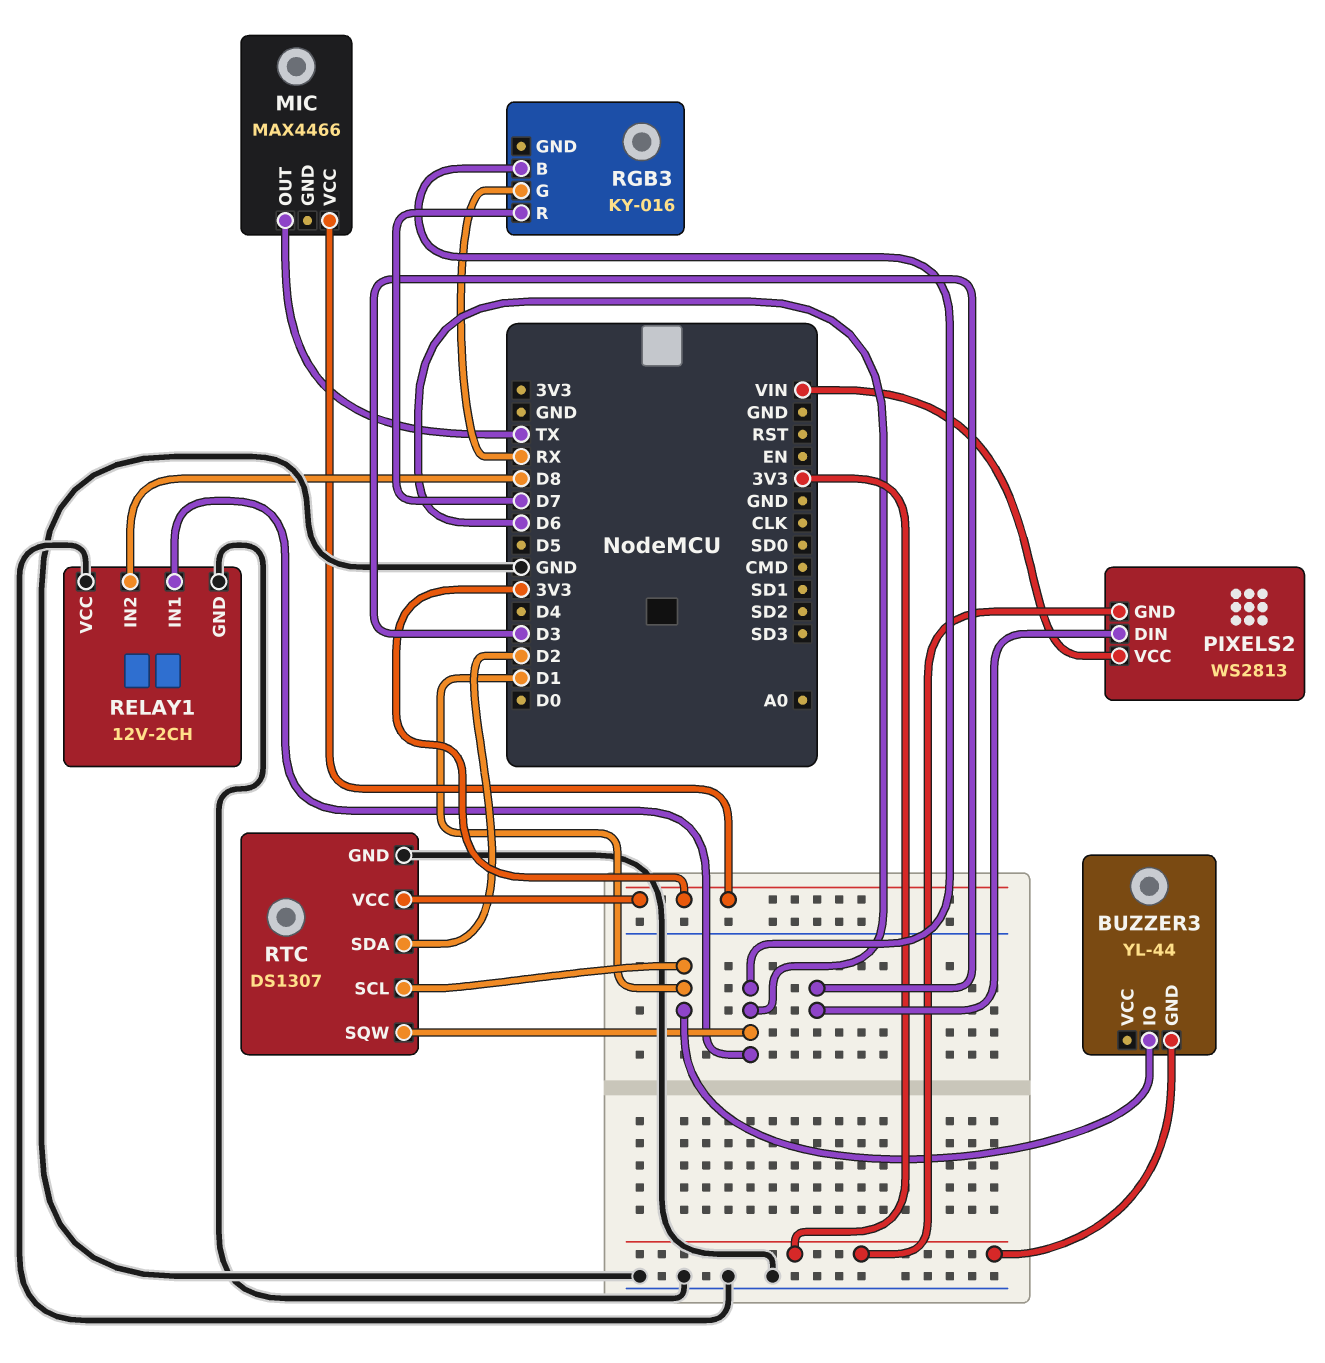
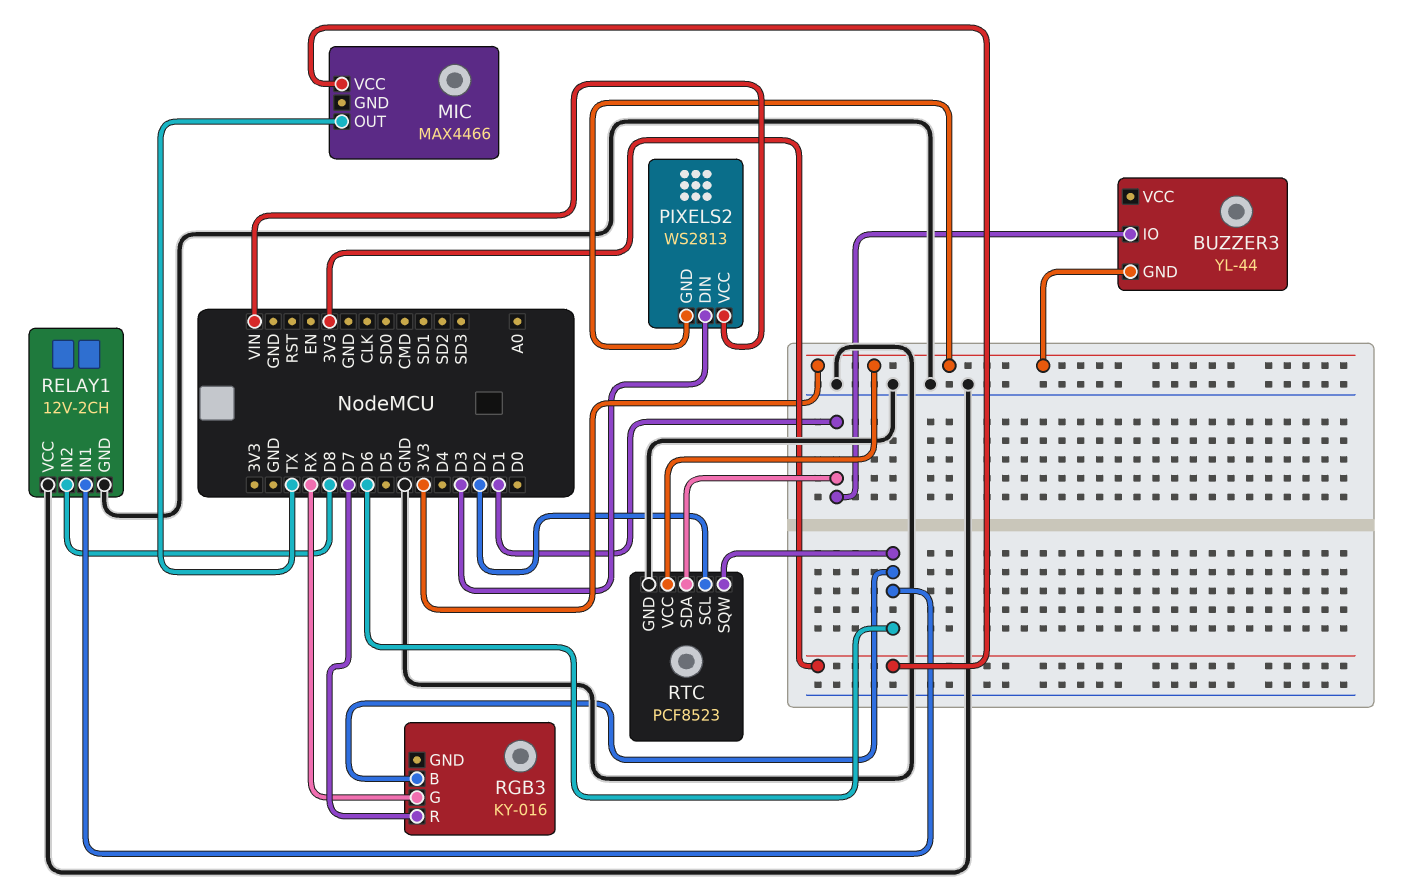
RTC: DS1307 -> PCF8523
RTC pin SCL: D1 -> D2
RTC pin SDA: D2 -> D1

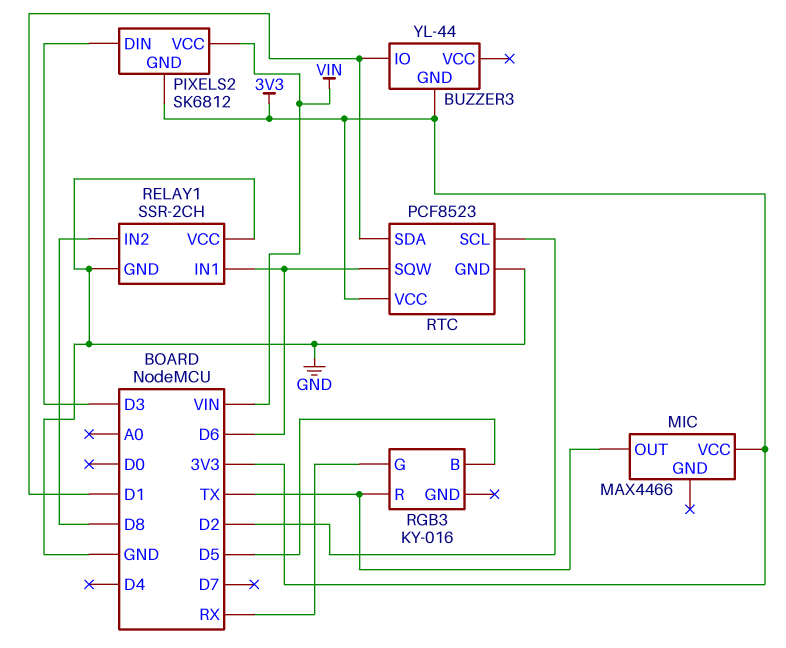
PIXELS2: WS2813 -> SK6812
RELAY1: 12V-2CH -> SSR-2CH
RGB3 pin B: D6 -> D5
RGB3 pin R: D7 -> TX

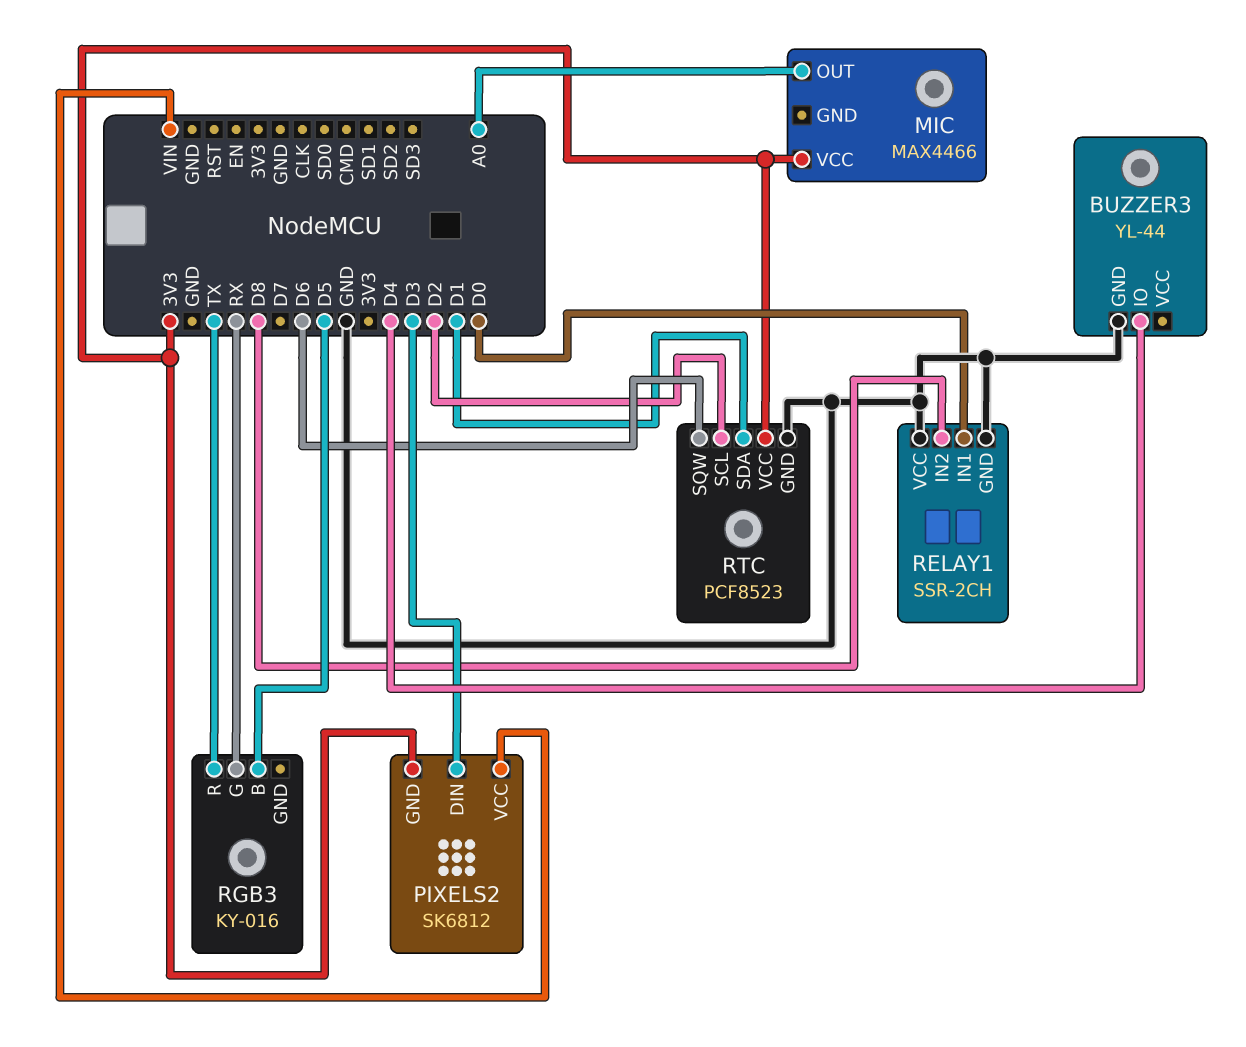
BUZZER3 pin GND: 3V3 -> GND
BUZZER3 pin IO: D1 -> D4
MIC pin OUT: TX -> A0
RELAY1 pin IN1: D6 -> D0

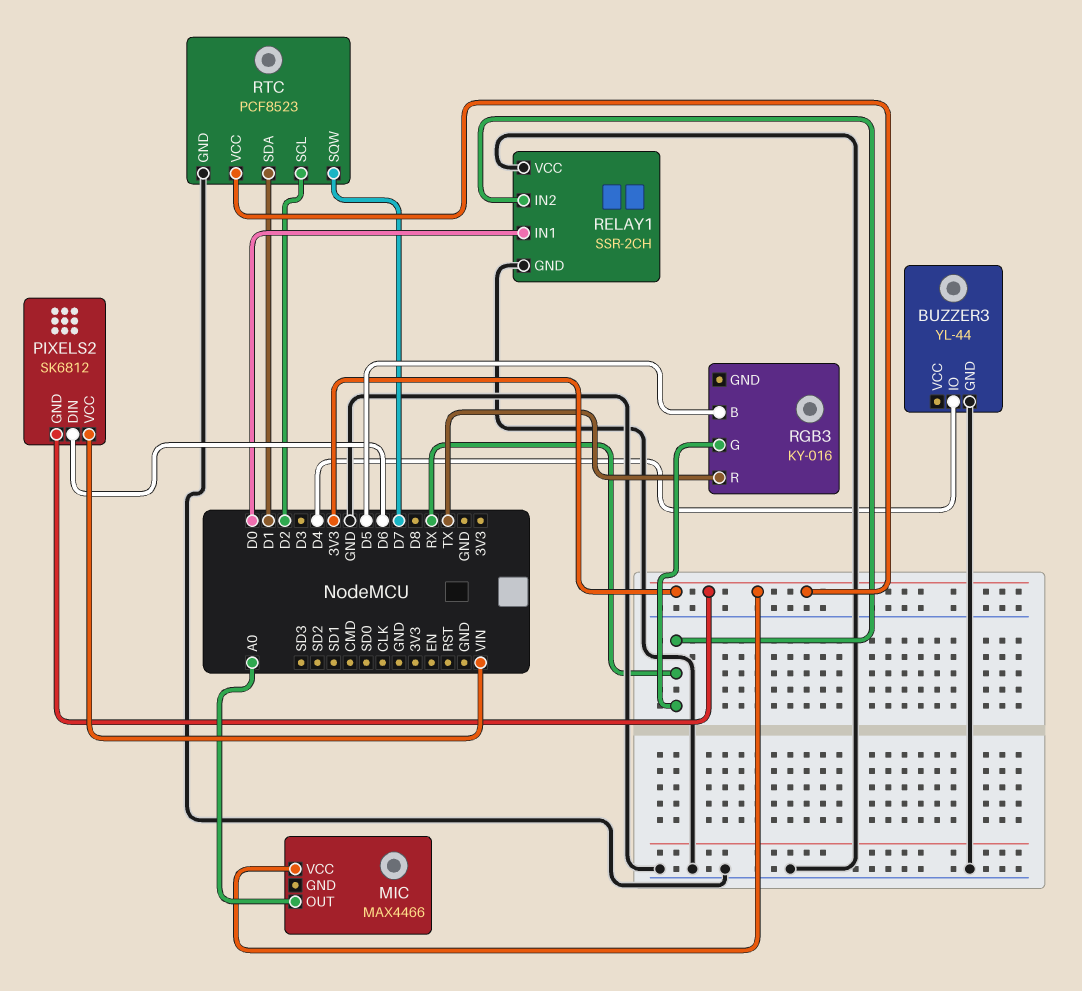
PIXELS2 pin DIN: D3 -> D6
RELAY1 pin IN2: D8 -> RX
RTC pin SQW: D6 -> D7

